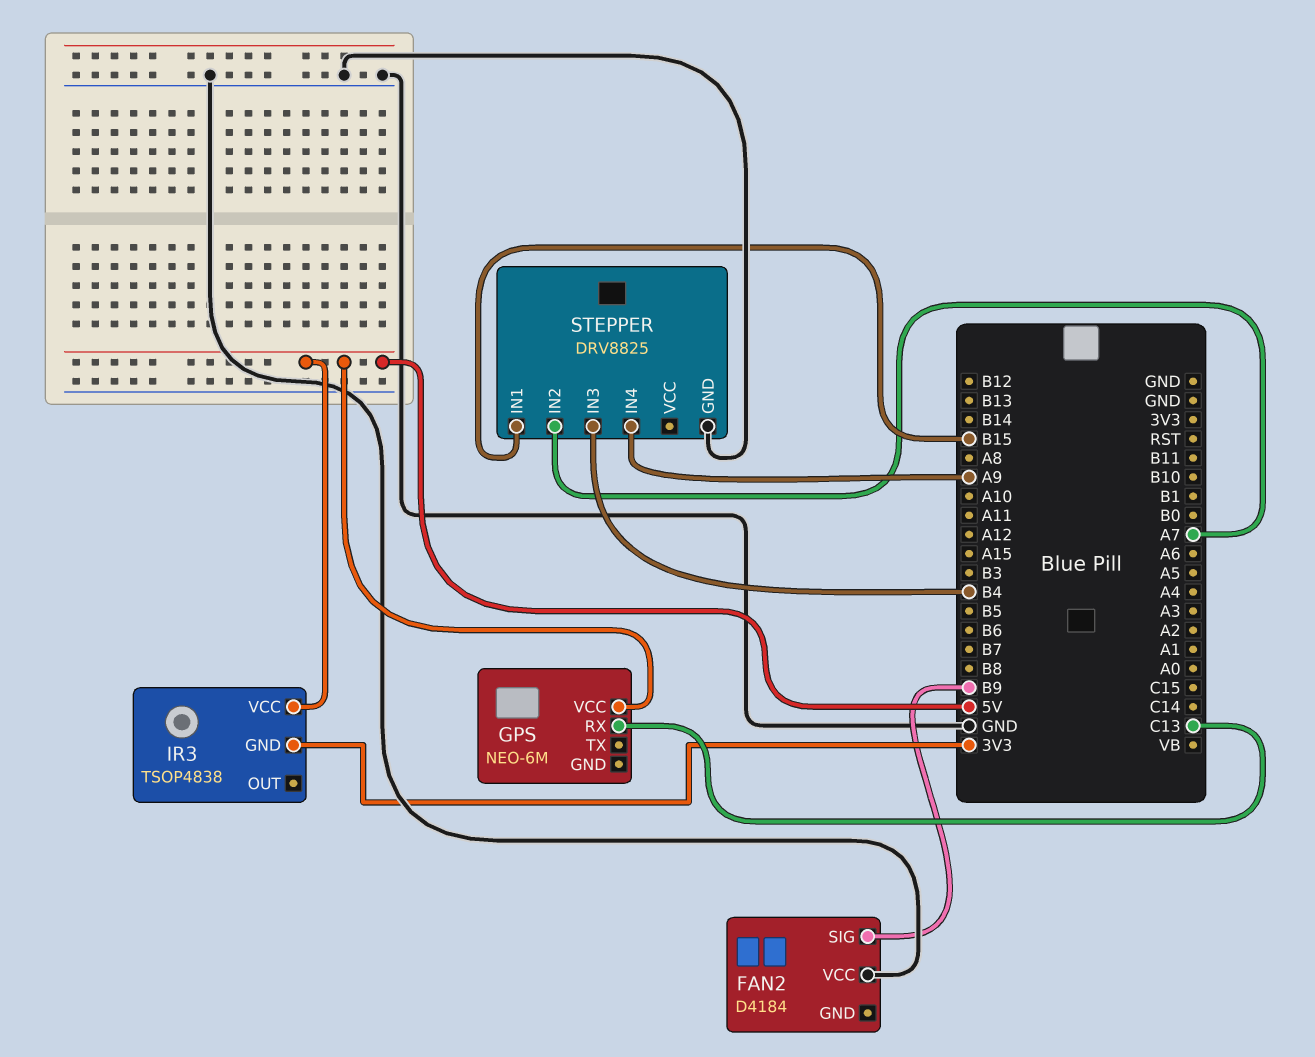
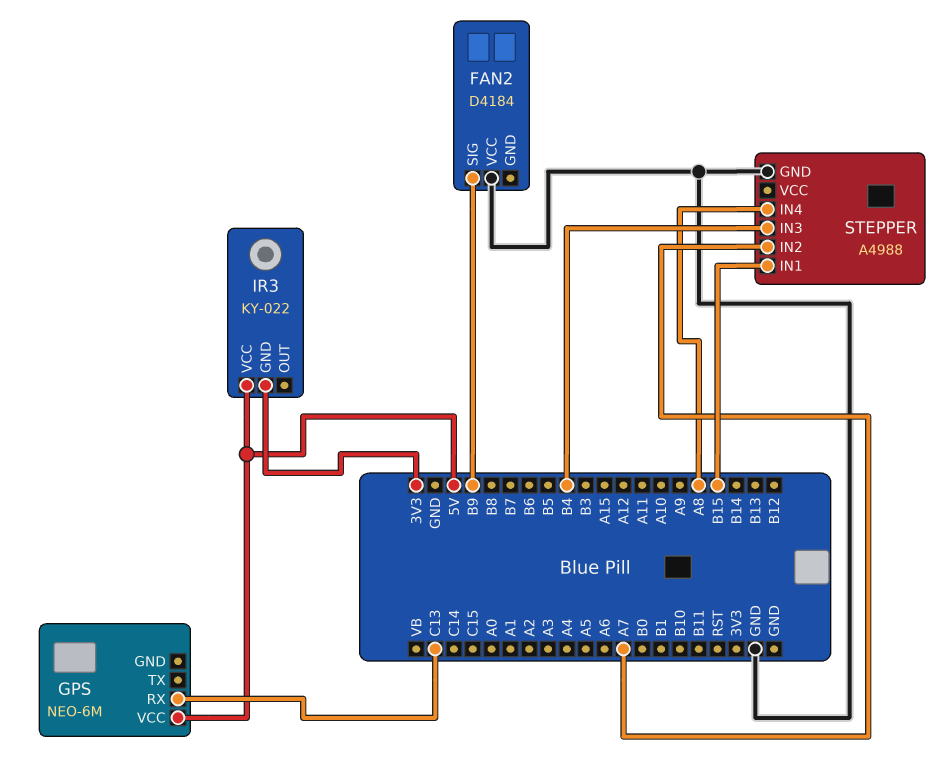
IR3: TSOP4838 -> KY-022
STEPPER: DRV8825 -> A4988
STEPPER pin IN4: A9 -> A8

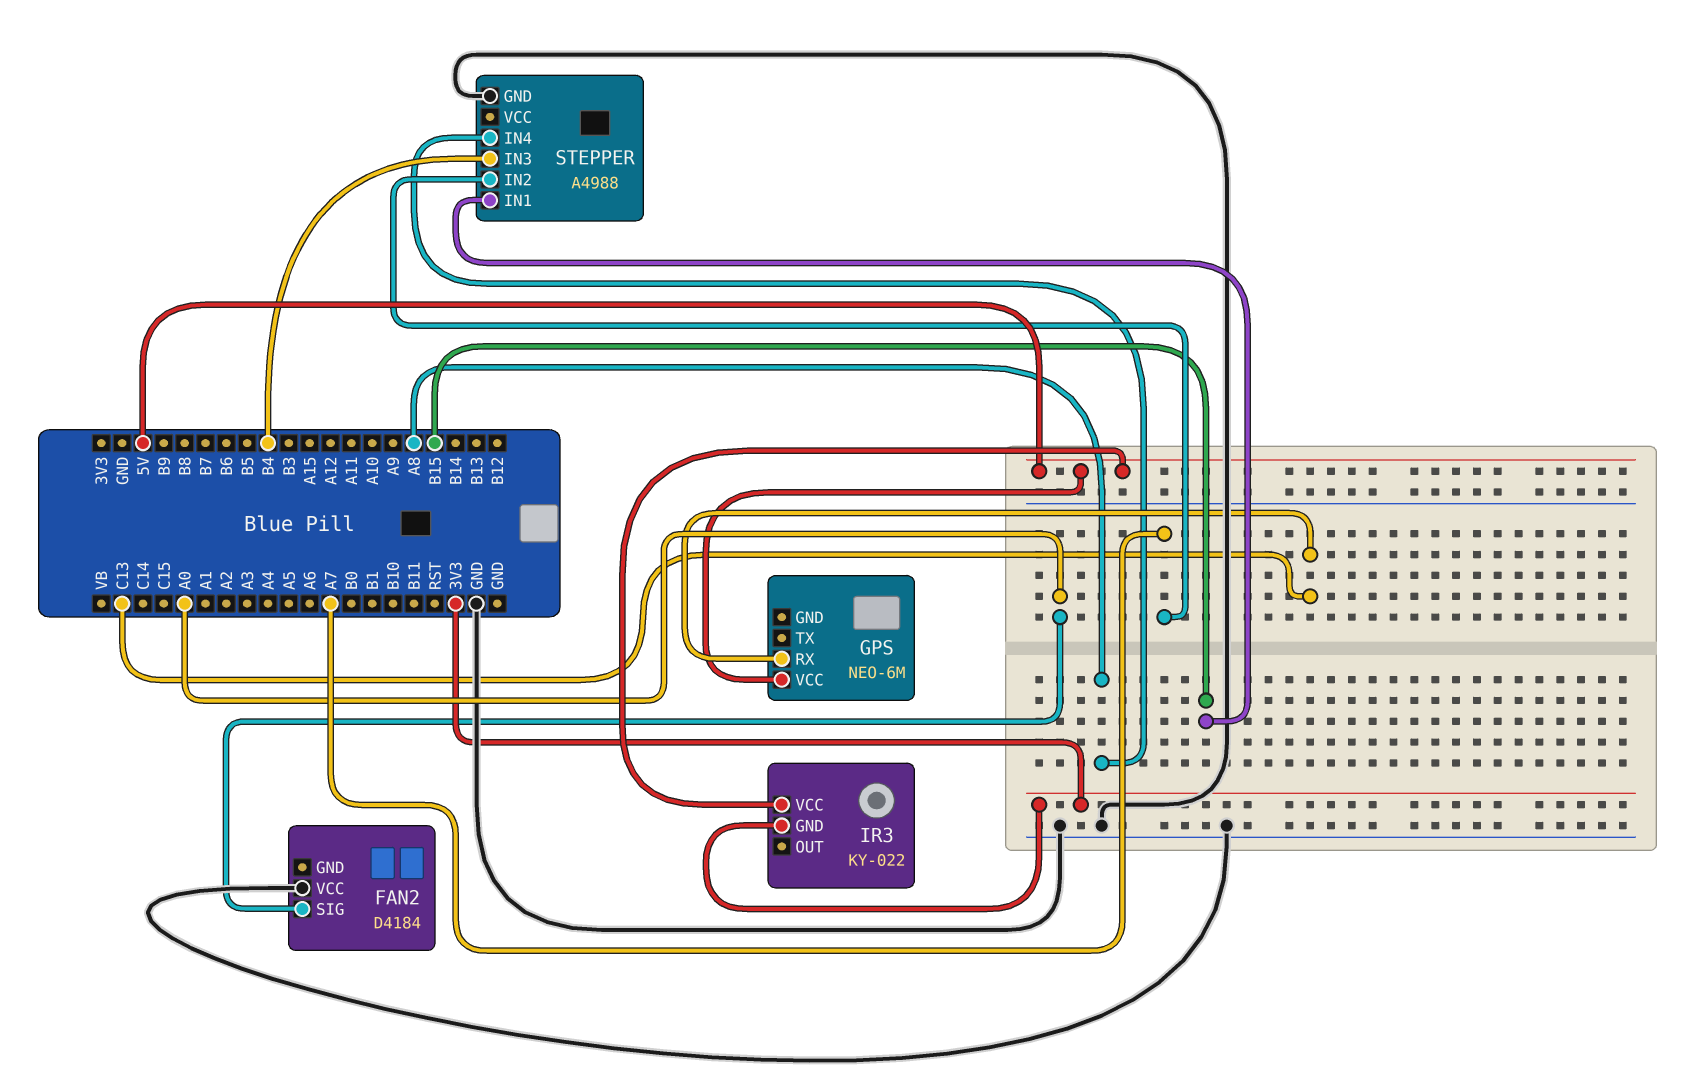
FAN2 pin SIG: B9 -> A0

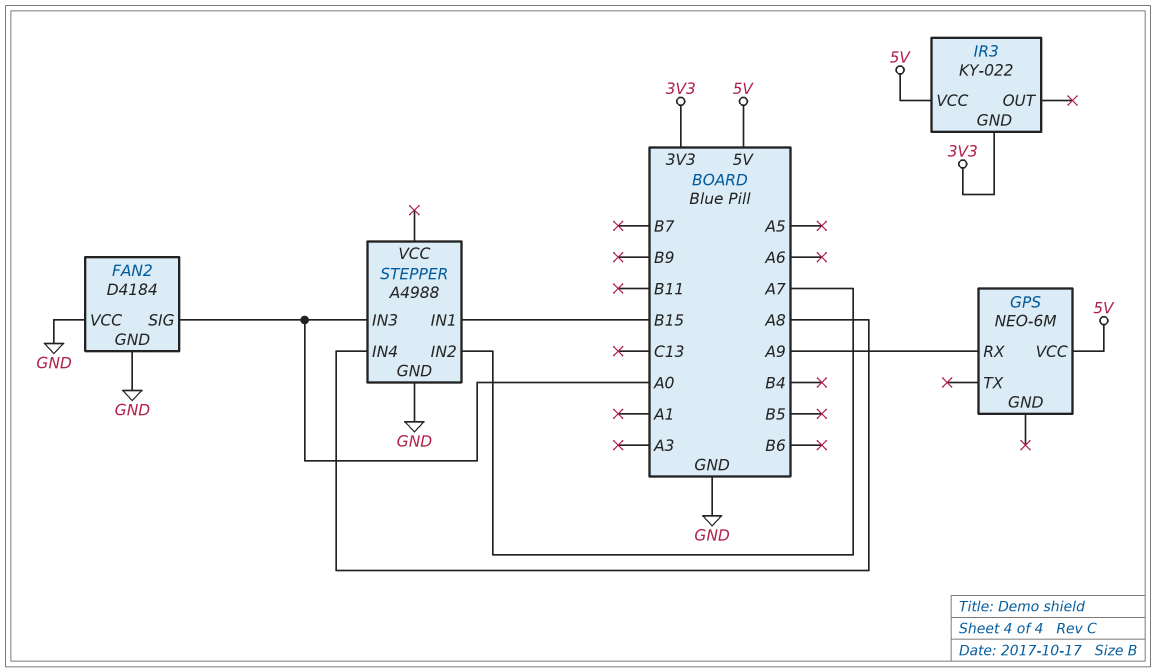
FAN2 pin GND: none -> GND
GPS pin RX: C13 -> A9
STEPPER pin IN3: B4 -> A0

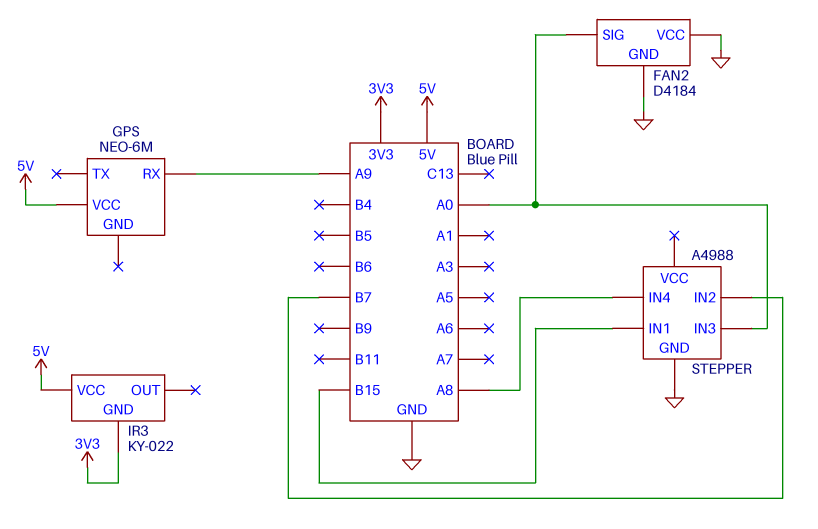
STEPPER pin IN2: A7 -> B7

